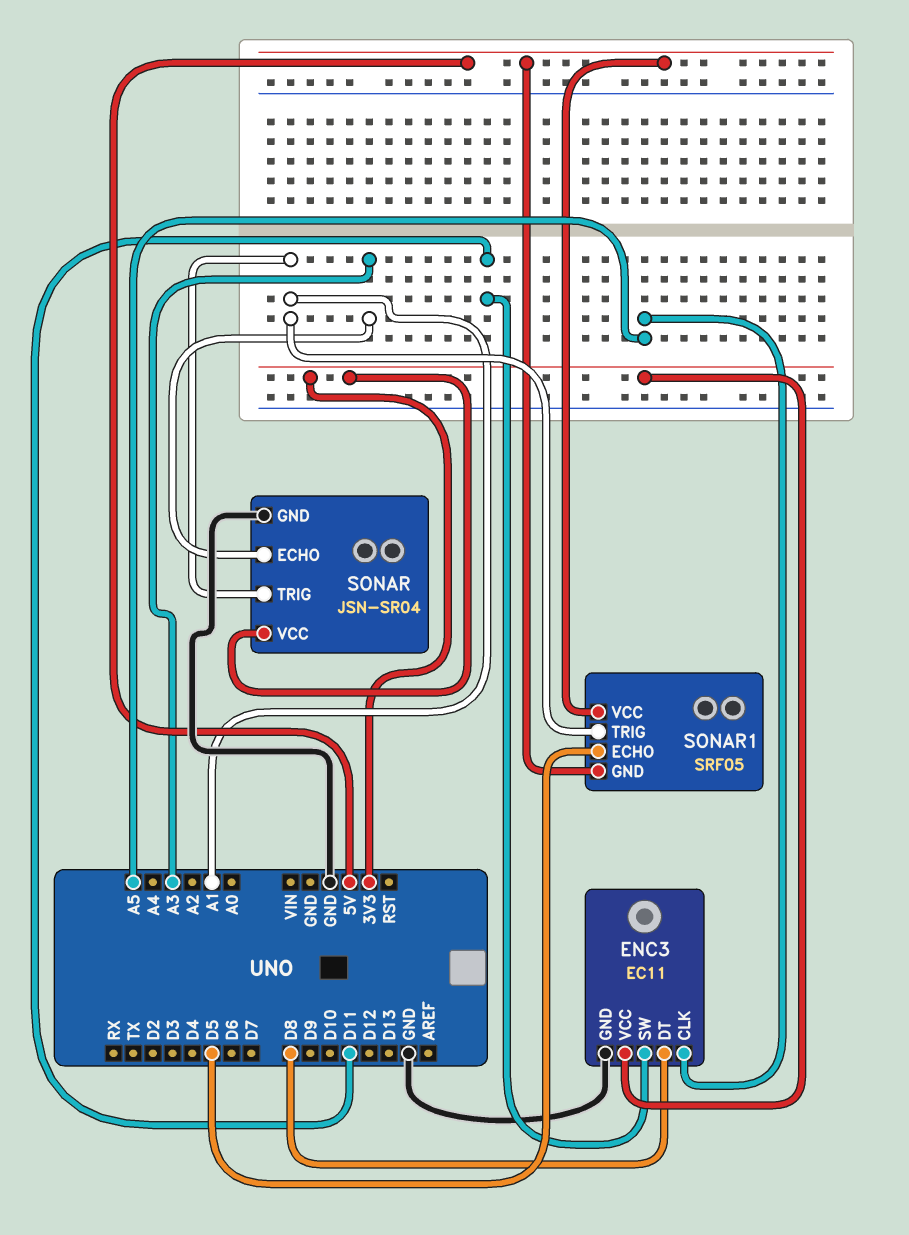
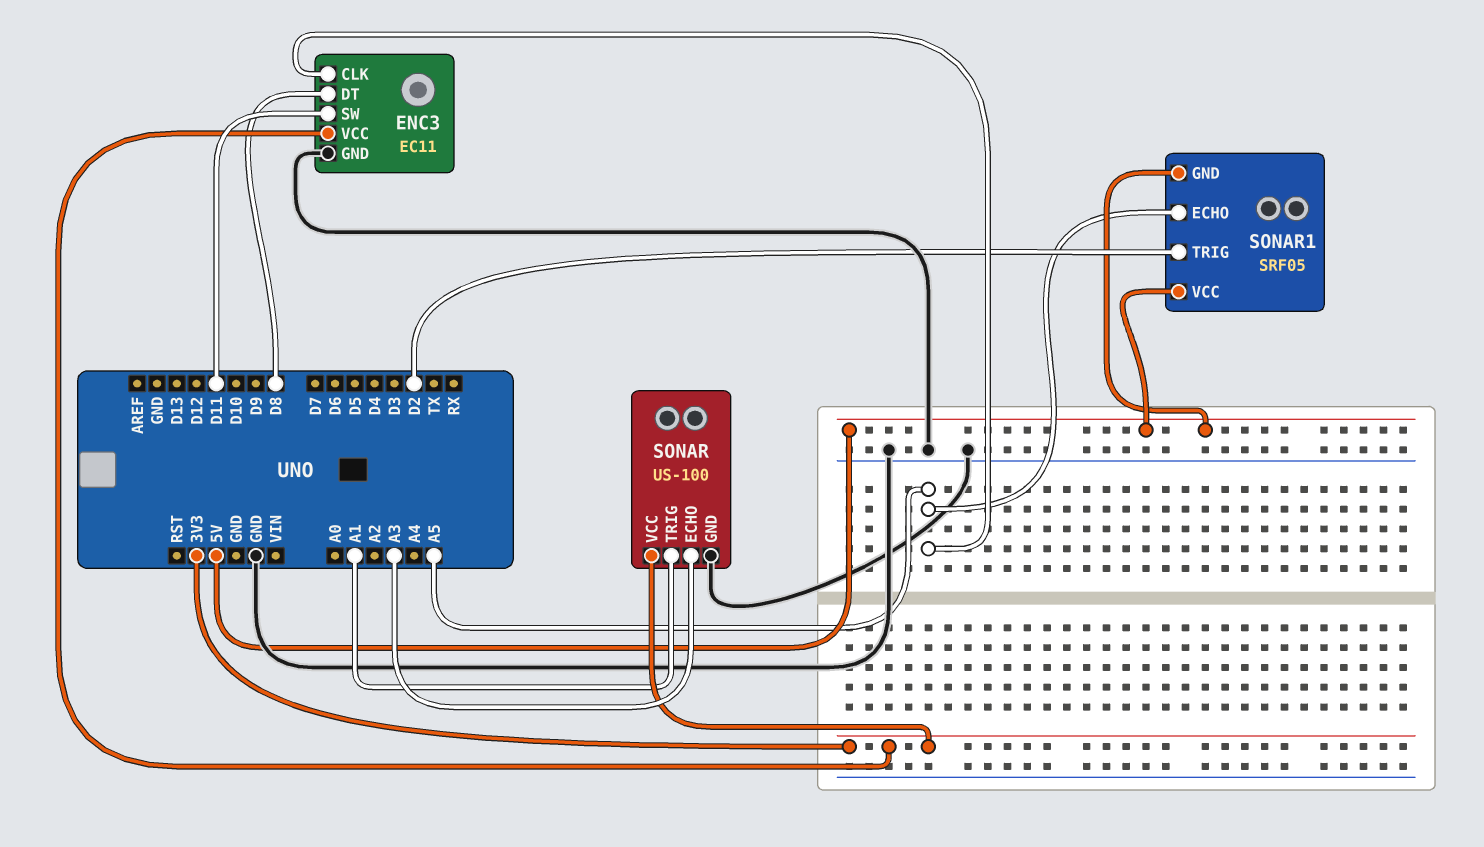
SONAR: JSN-SR04 -> US-100
SONAR1 pin ECHO: D5 -> A5
SONAR1 pin TRIG: A1 -> D2

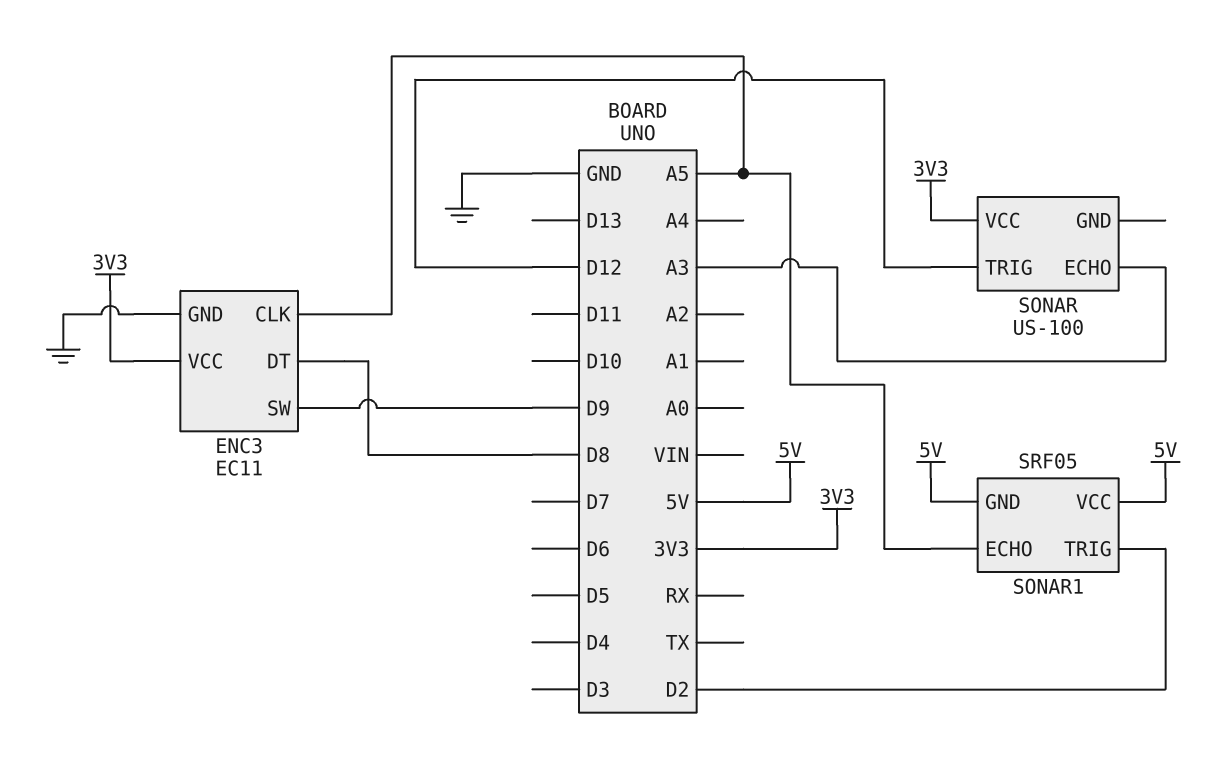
ENC3 pin SW: D11 -> D9
SONAR pin GND: GND -> none
SONAR pin TRIG: A1 -> D12

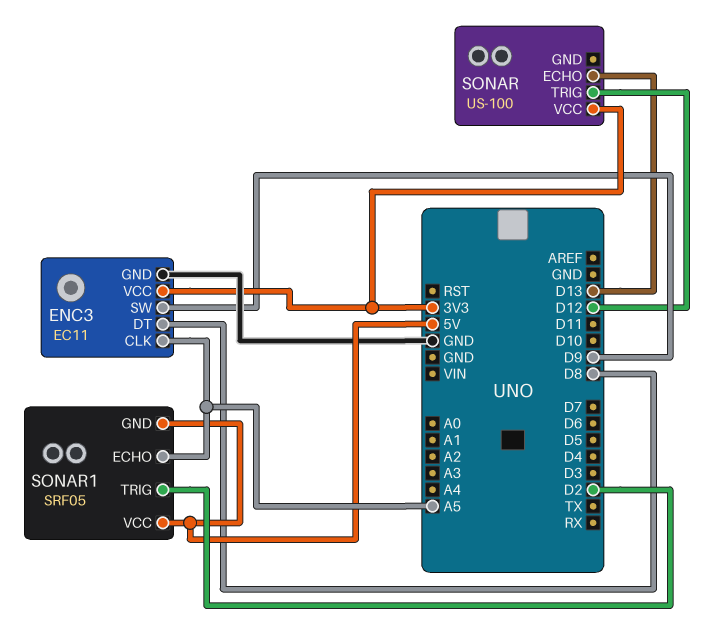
SONAR pin ECHO: A3 -> D13

